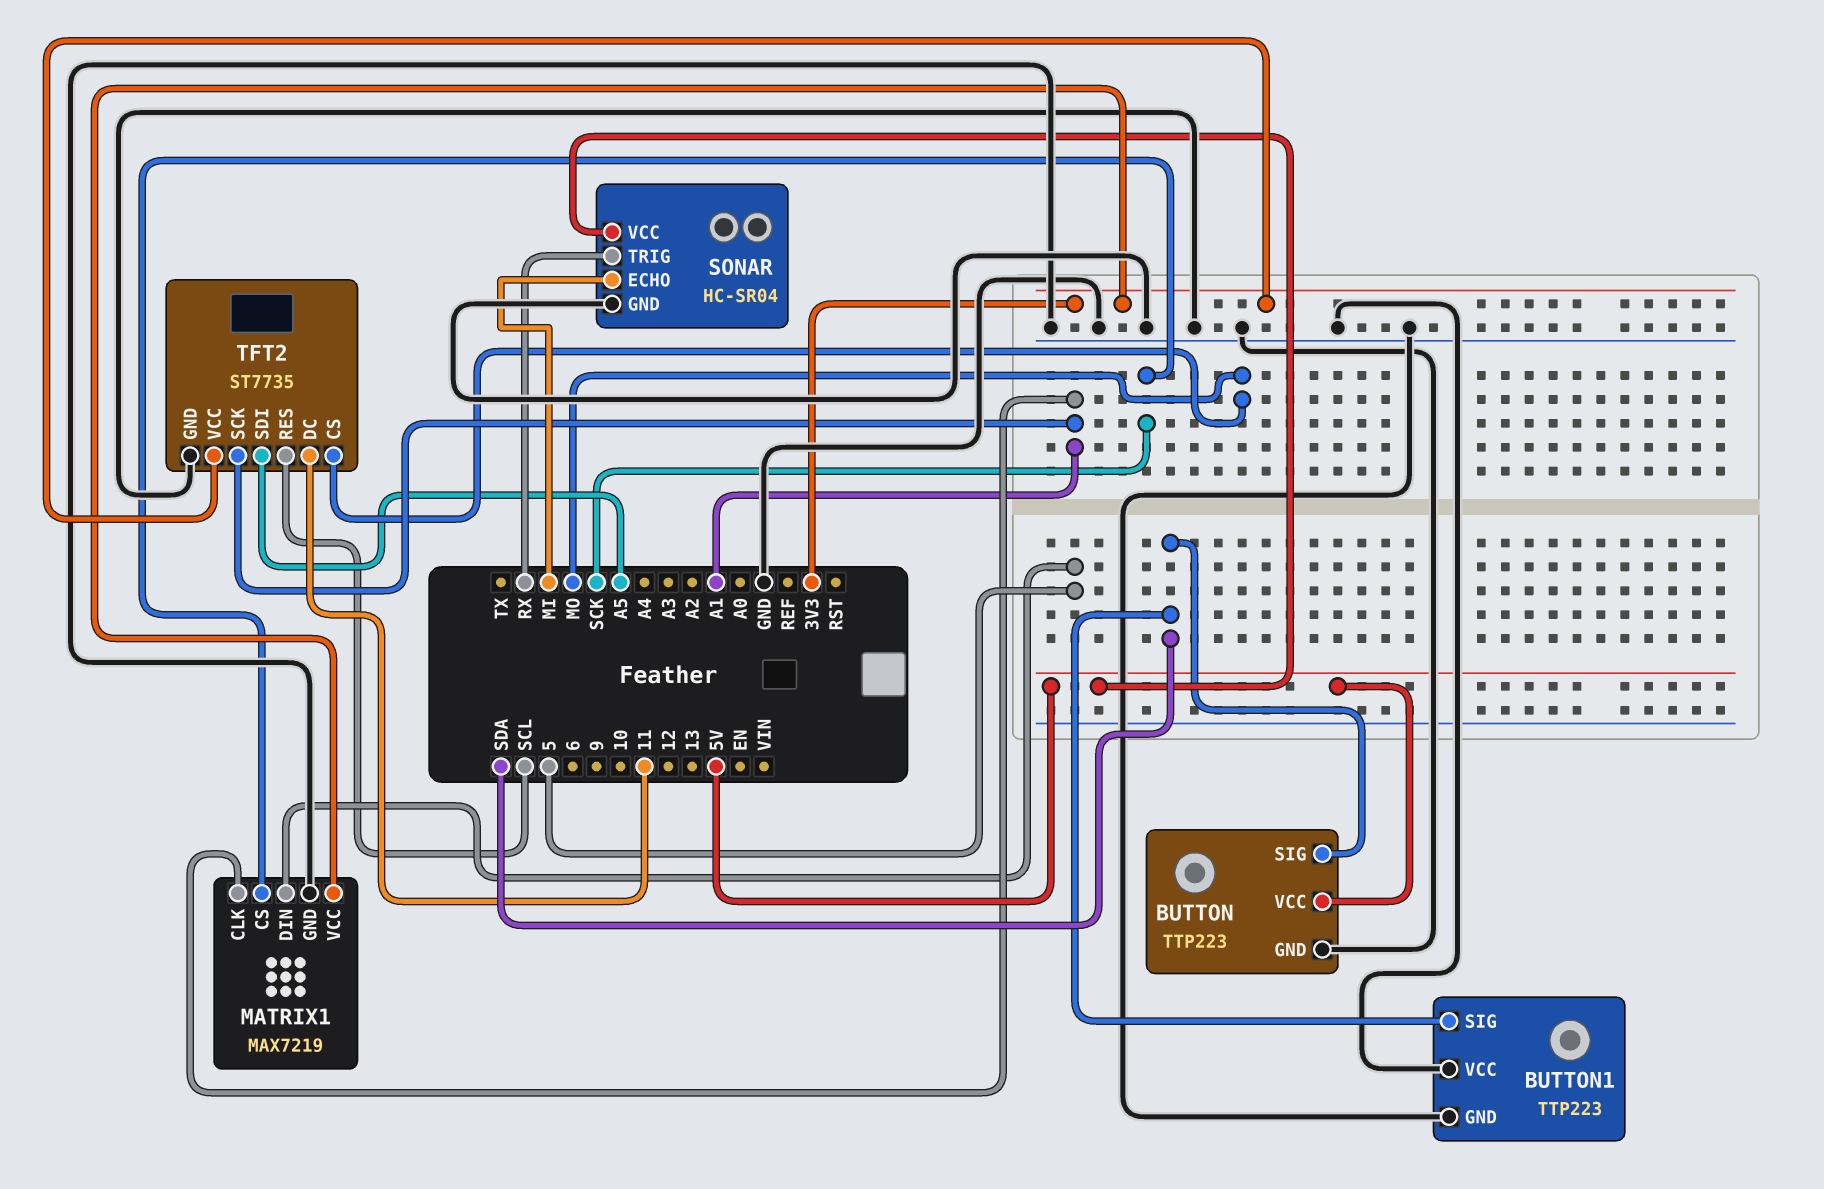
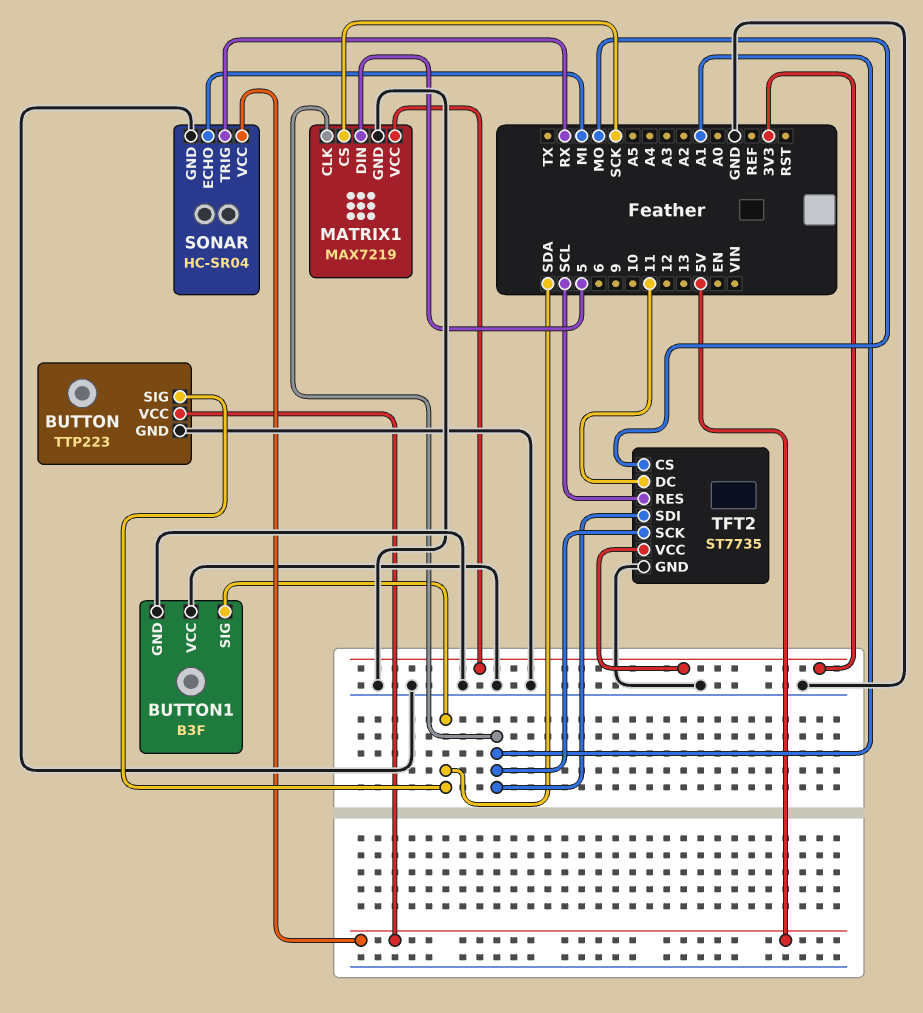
BUTTON1: TTP223 -> B3F
TFT2 pin SDI: A5 -> A1

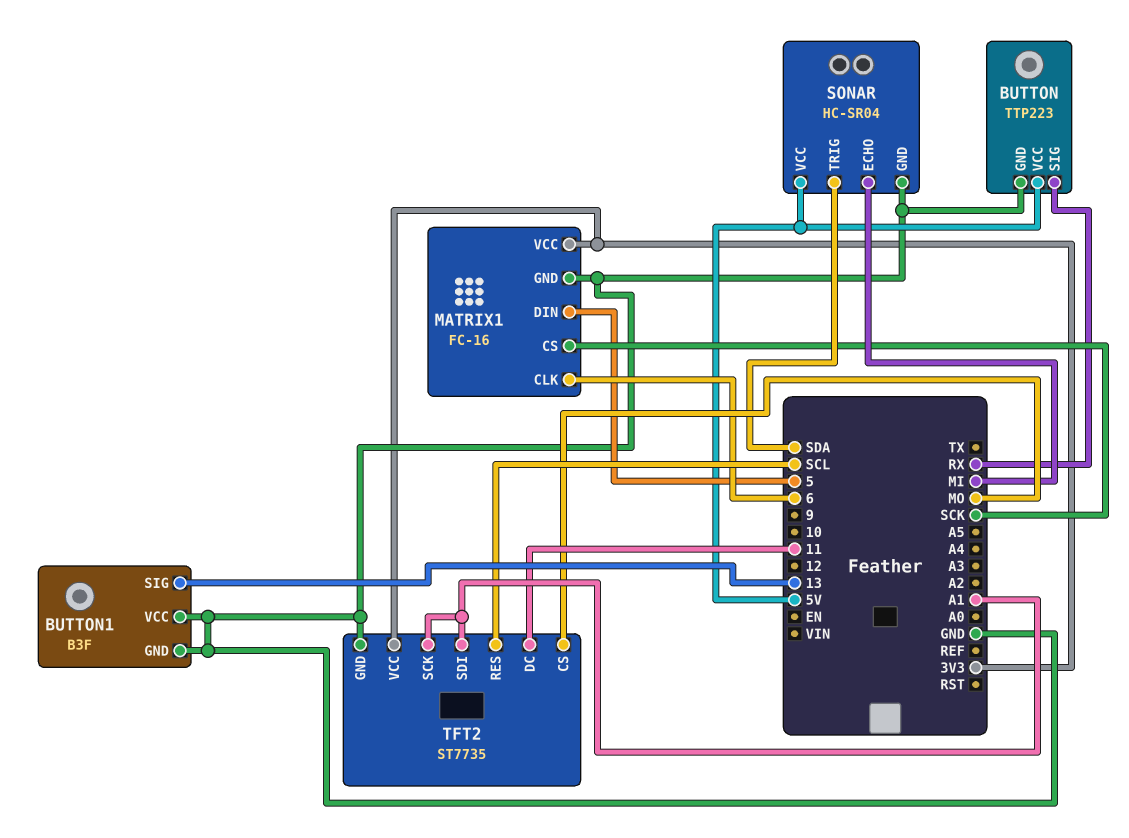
BUTTON pin SIG: SDA -> RX
BUTTON1 pin SIG: SDA -> 13
MATRIX1: MAX7219 -> FC-16
MATRIX1 pin CLK: A1 -> 6
SONAR pin TRIG: RX -> SDA

